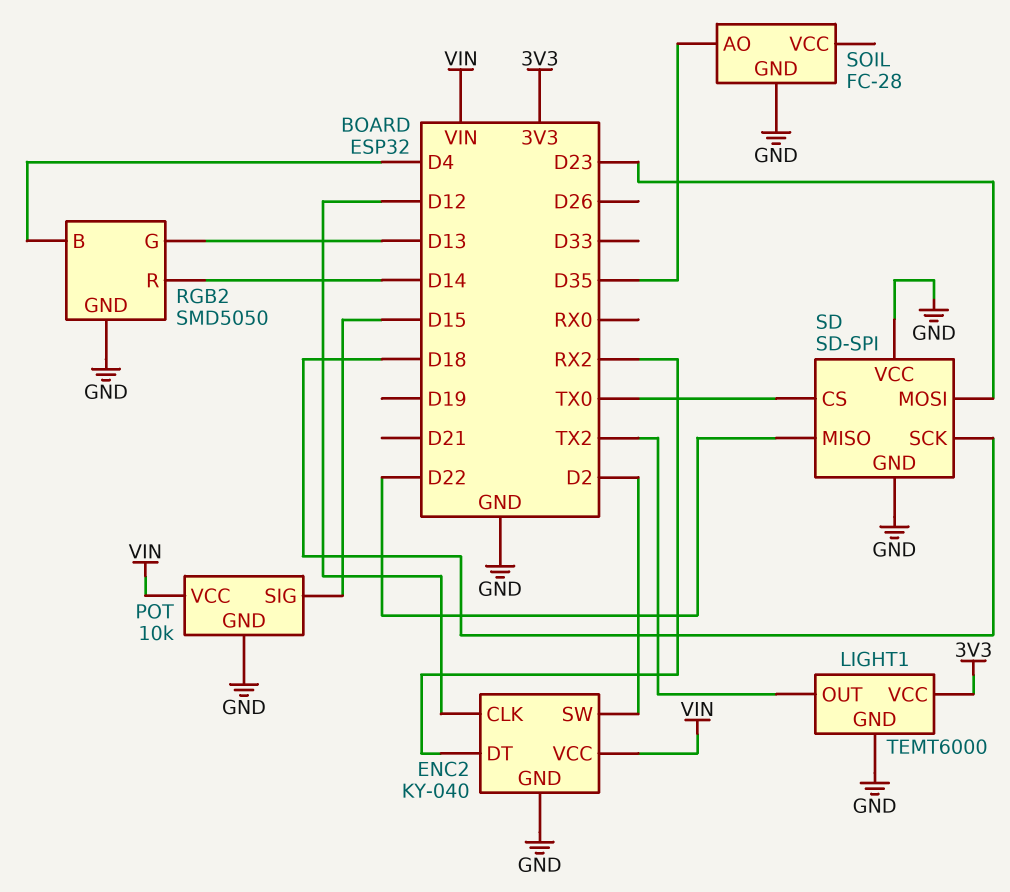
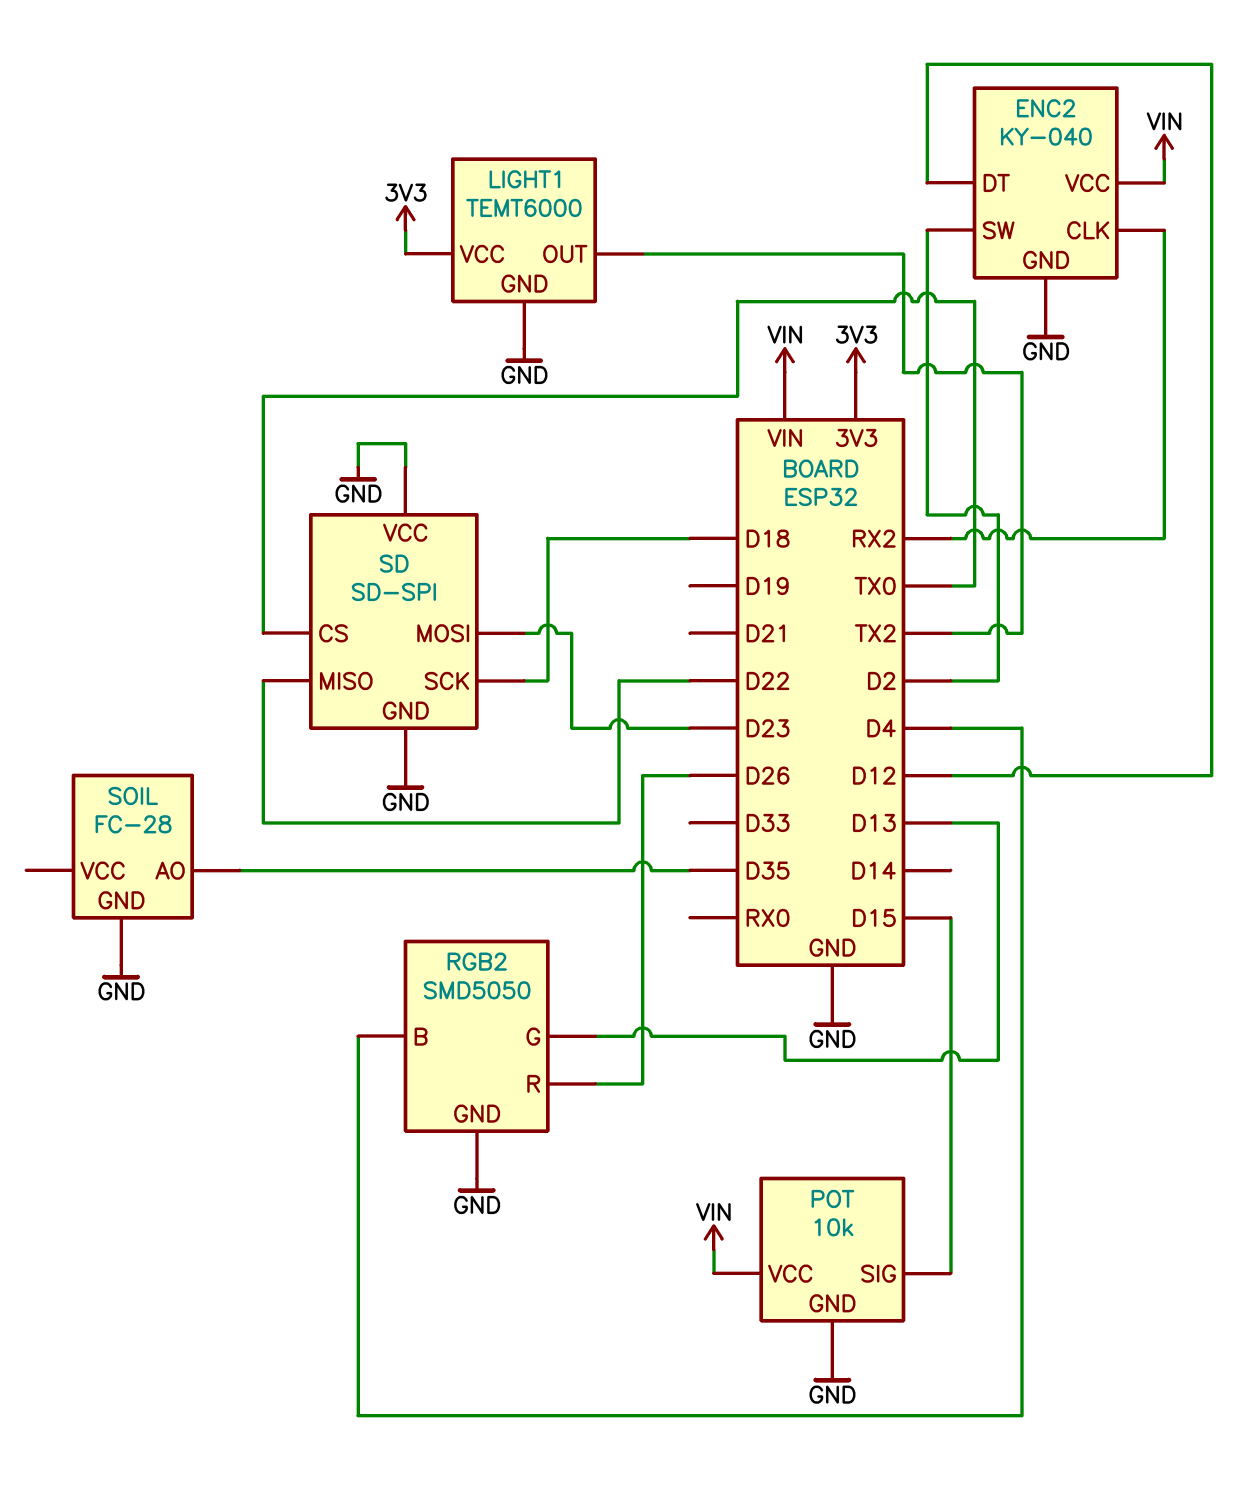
ENC2 pin CLK: D12 -> RX2
ENC2 pin DT: RX2 -> D12
RGB2 pin R: D14 -> D26

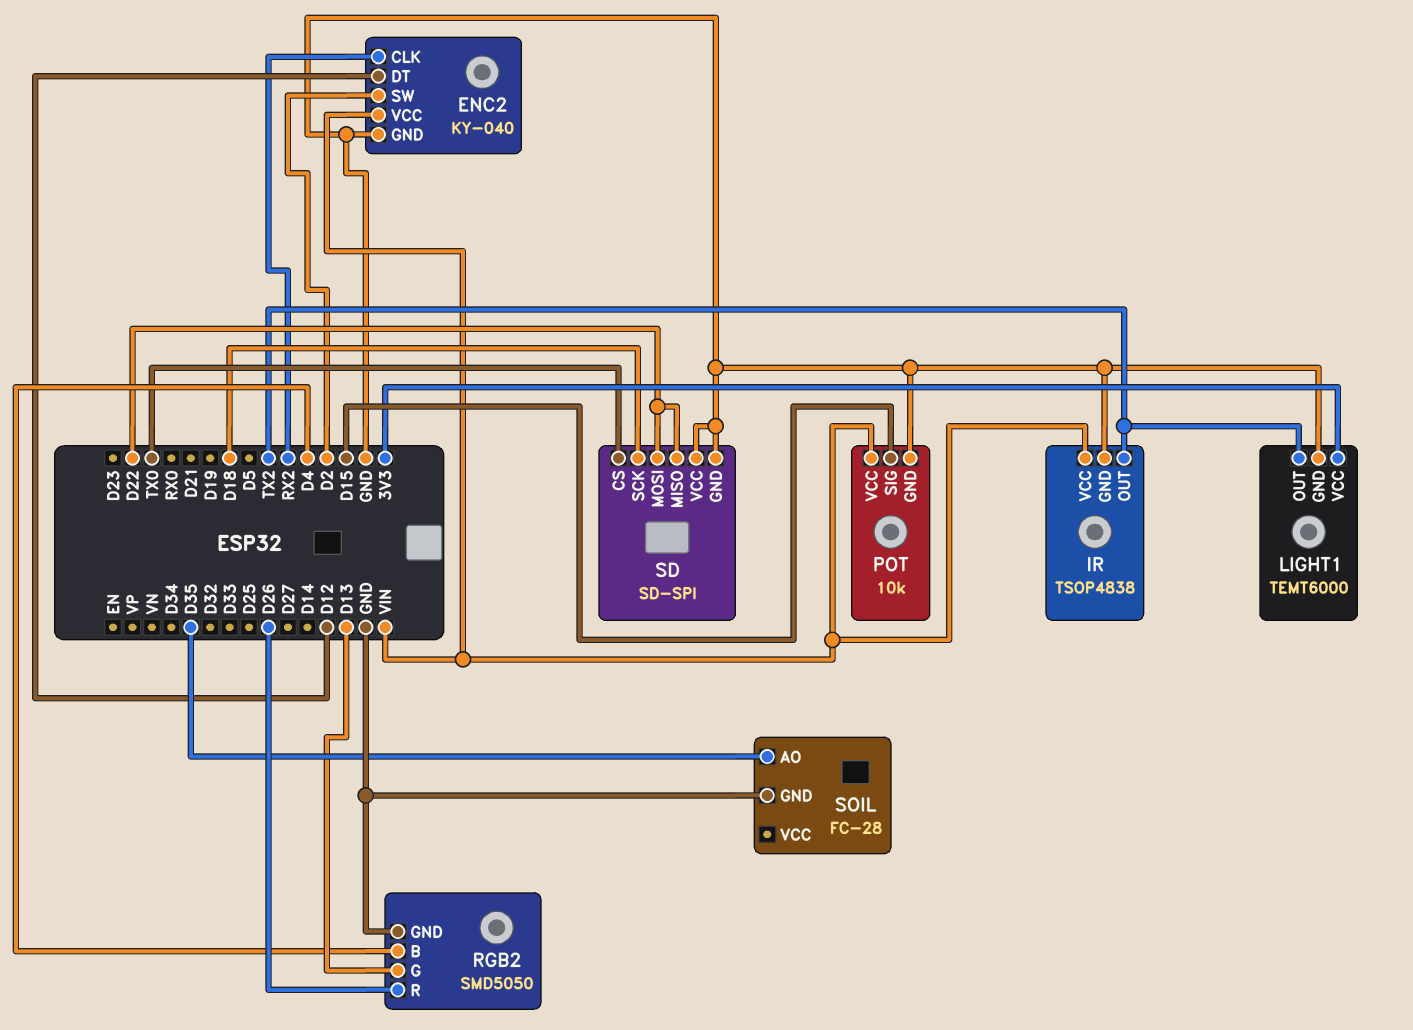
IR: none -> TSOP4838
IR pin GND: none -> GND
IR pin OUT: none -> TX2
IR pin VCC: none -> VIN
SD pin MOSI: D23 -> D22

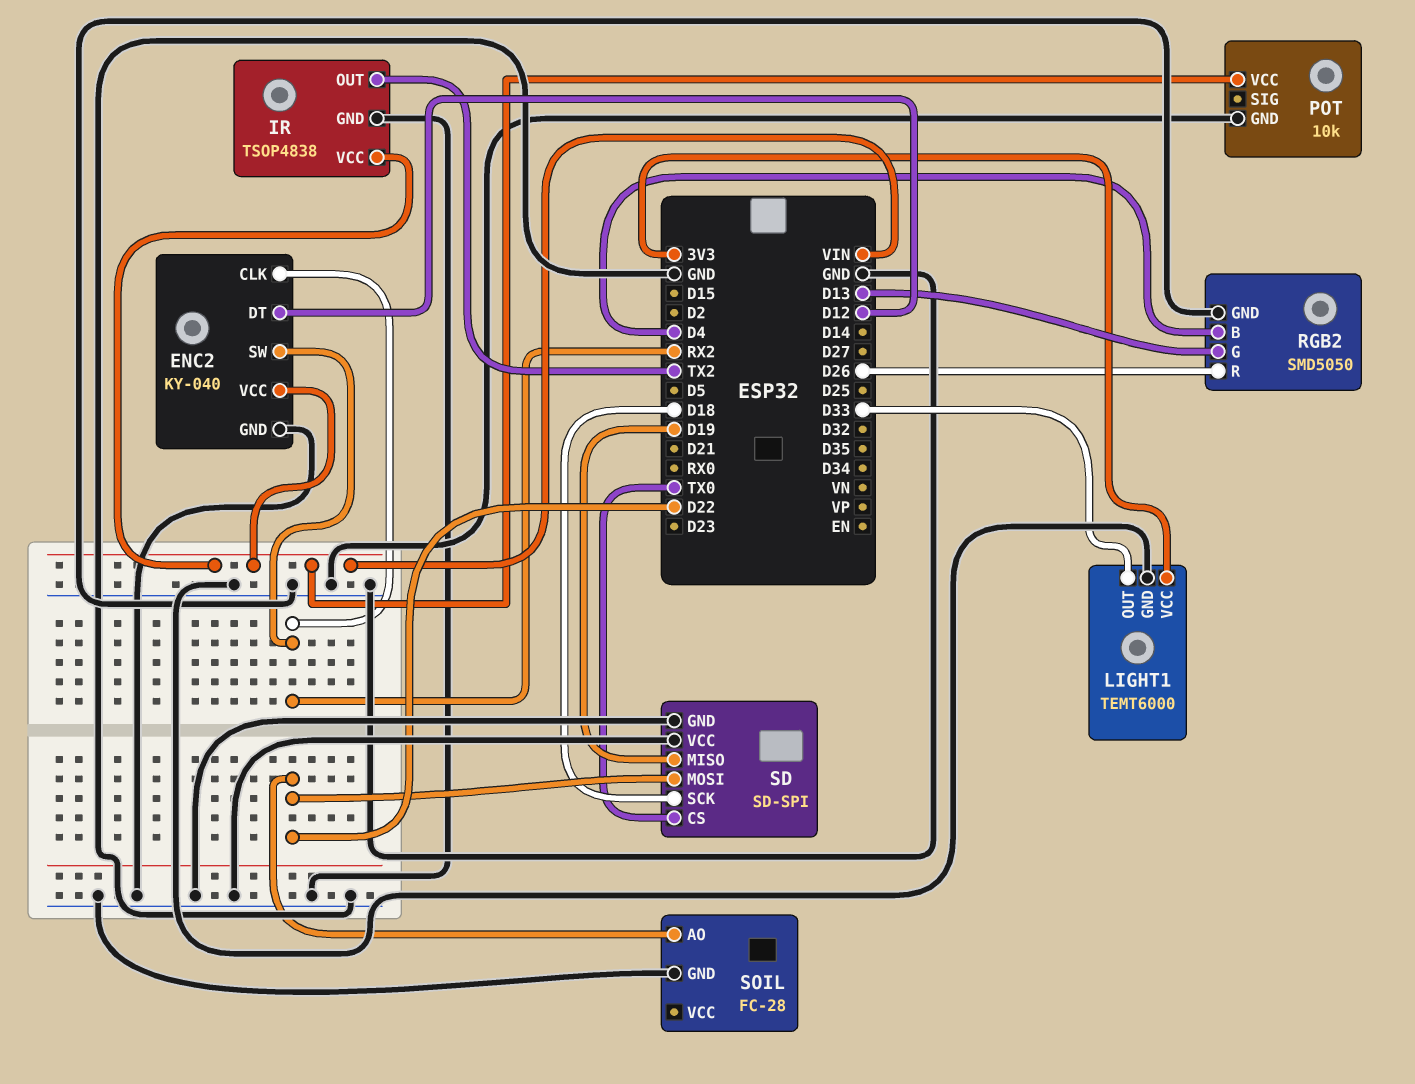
ENC2 pin SW: D2 -> RX2
LIGHT1 pin OUT: TX2 -> D33
POT pin SIG: D15 -> none
SD pin MISO: D22 -> D19
SOIL pin AO: D35 -> D22

